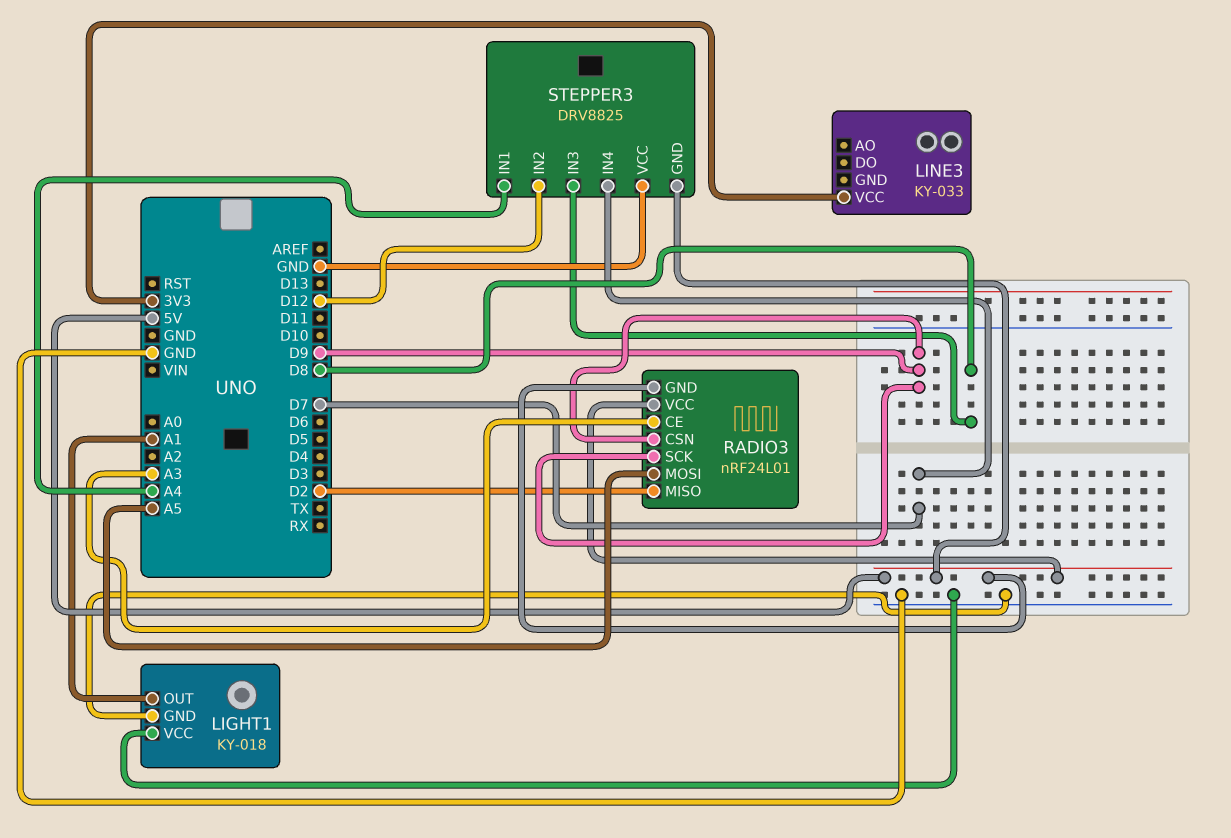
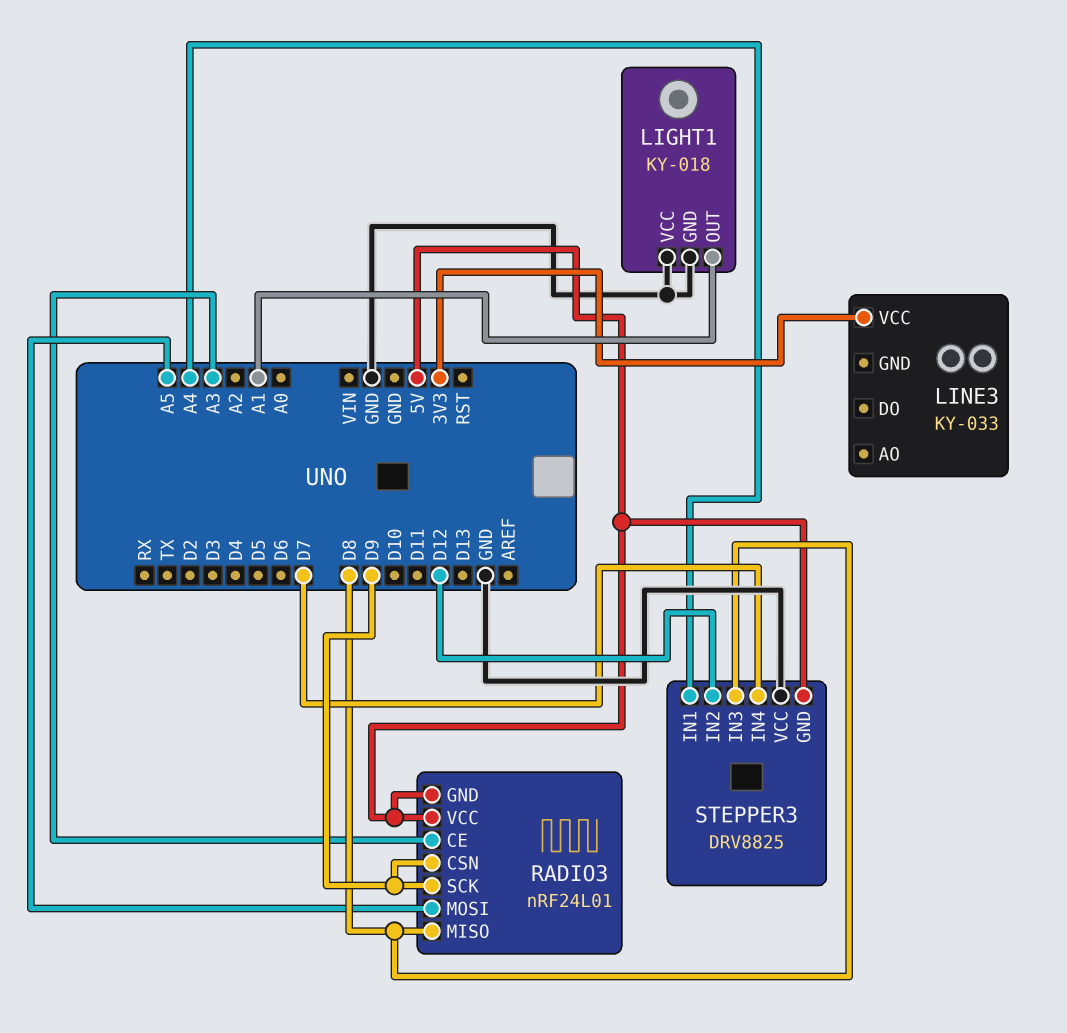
RADIO3 pin MISO: D2 -> D8

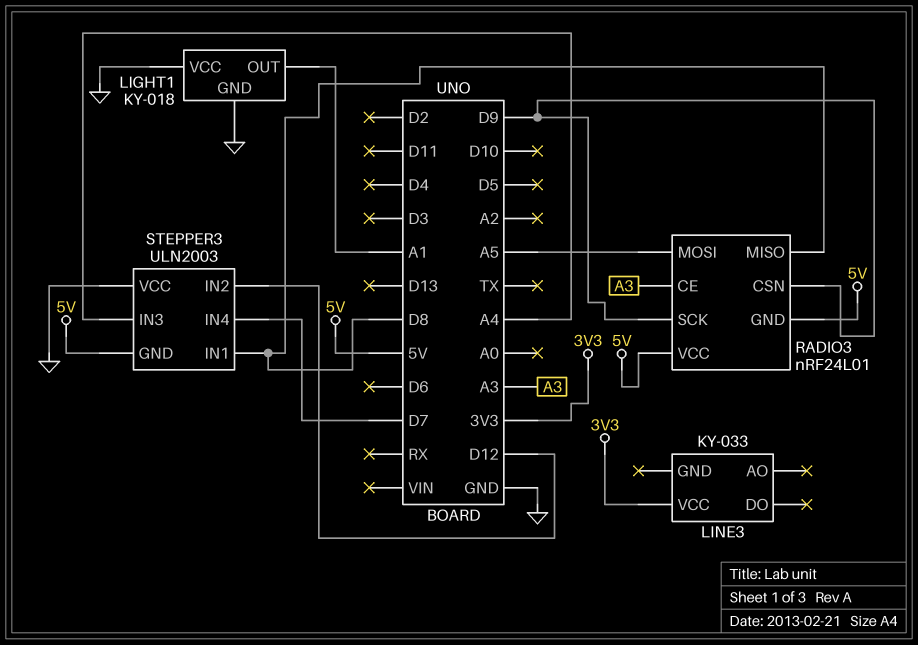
STEPPER3: DRV8825 -> ULN2003
STEPPER3 pin IN1: A4 -> D8
STEPPER3 pin IN3: D8 -> A4

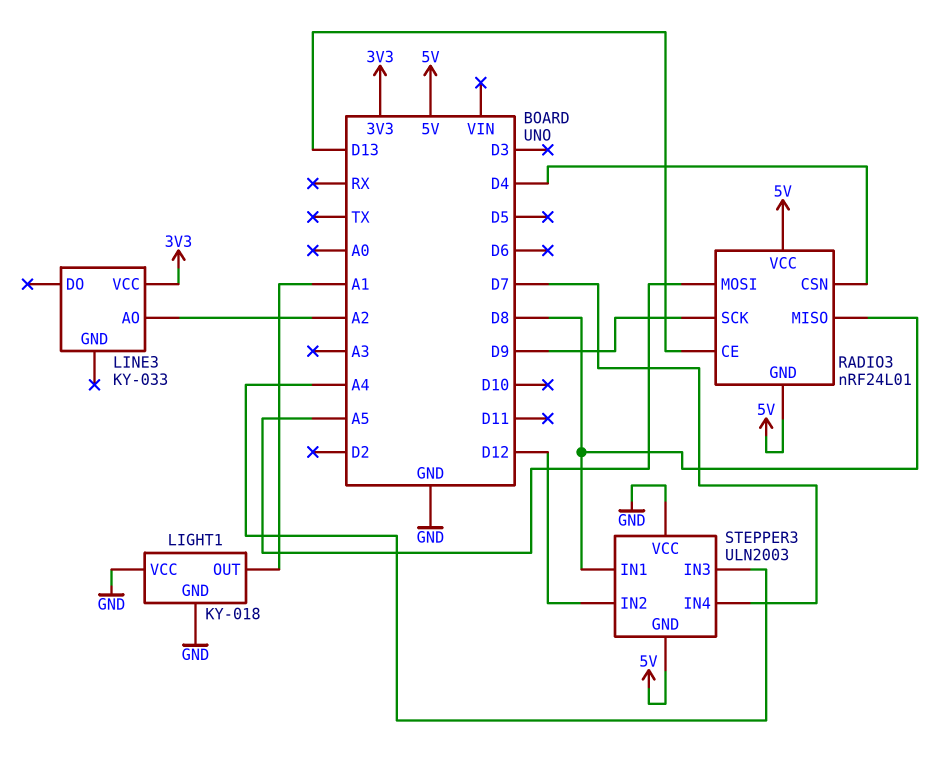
LINE3 pin AO: none -> A2
RADIO3 pin CE: A3 -> D13
RADIO3 pin CSN: D9 -> D4

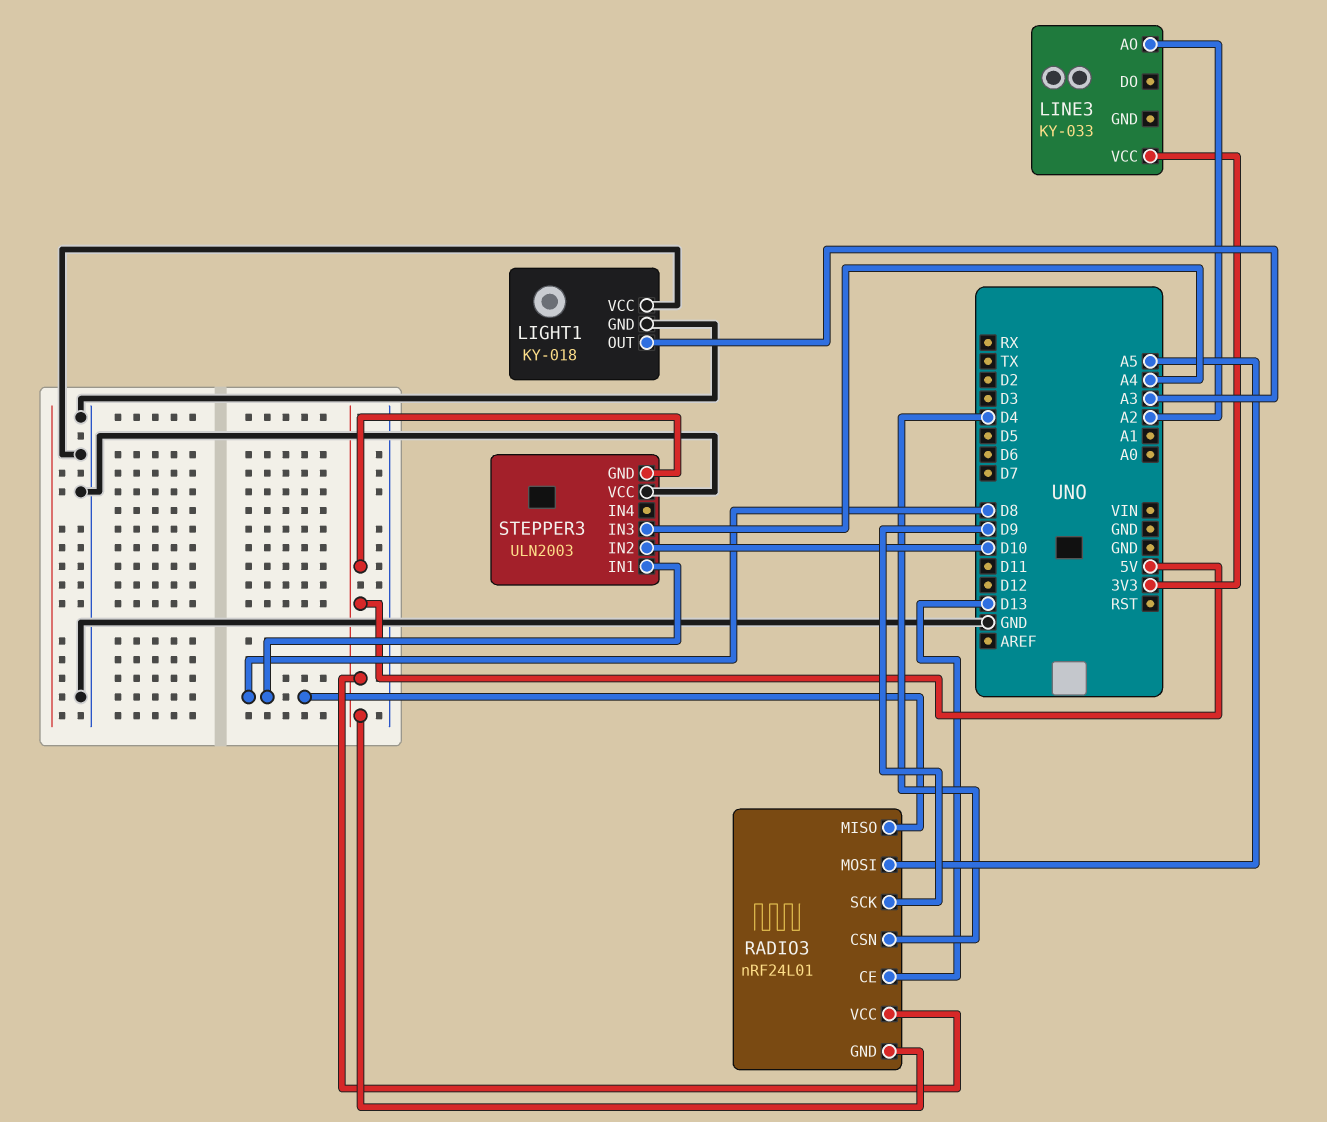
LIGHT1 pin OUT: A1 -> A3
STEPPER3 pin IN2: D12 -> D10
STEPPER3 pin IN4: D7 -> none

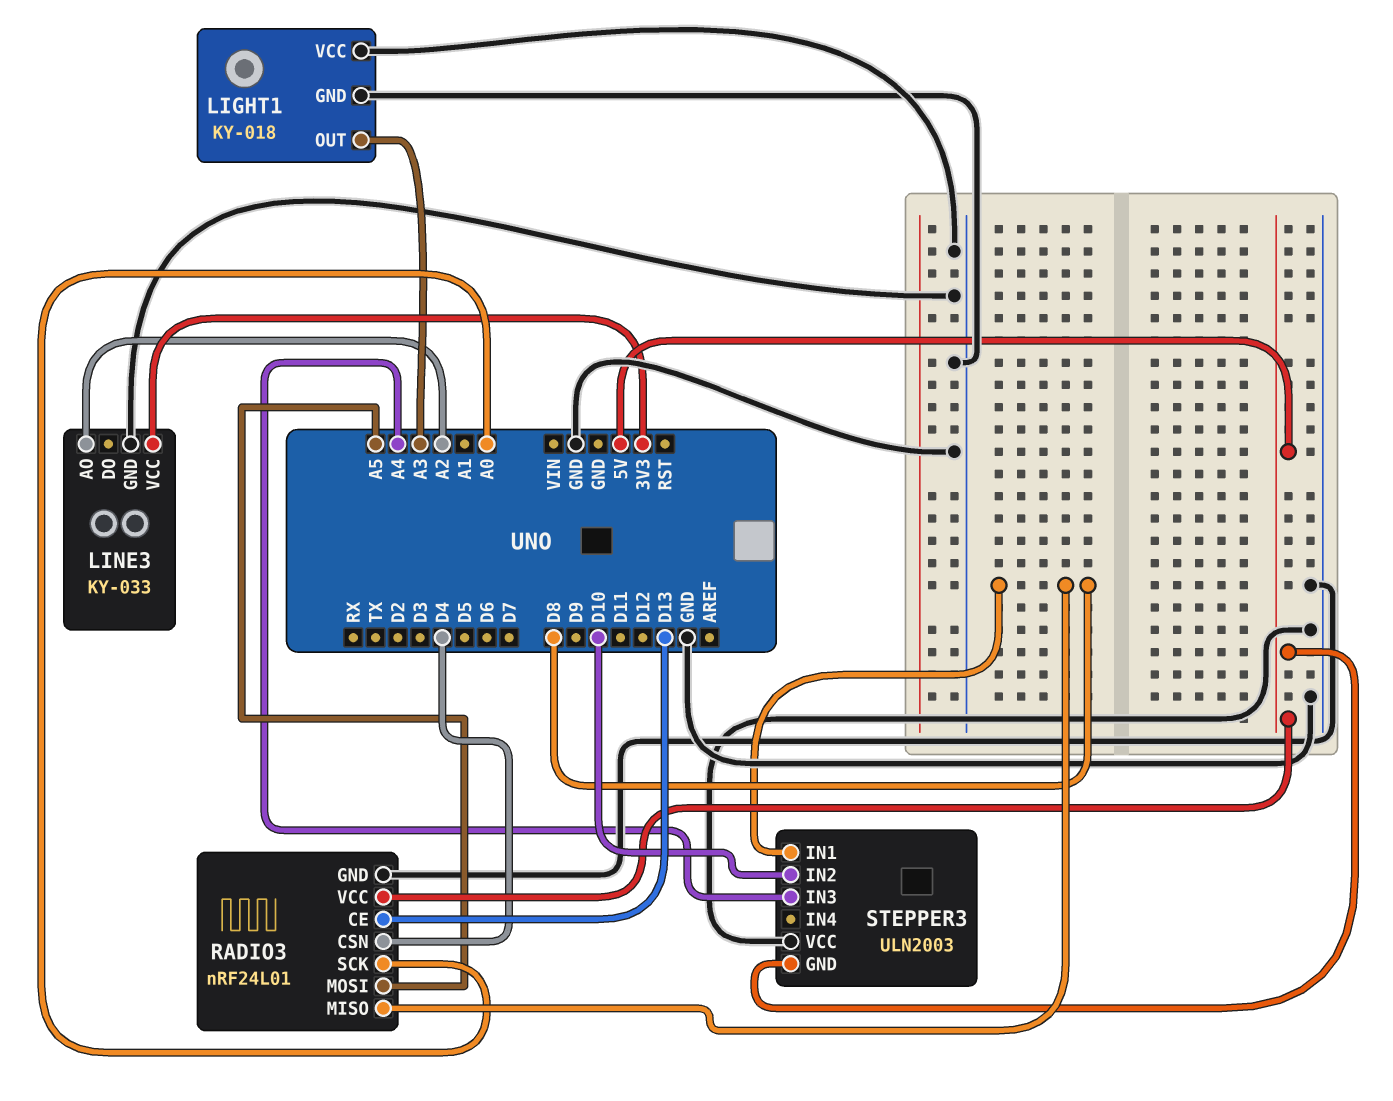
LINE3 pin GND: none -> GND
RADIO3 pin GND: 5V -> GND
RADIO3 pin SCK: D9 -> A0

